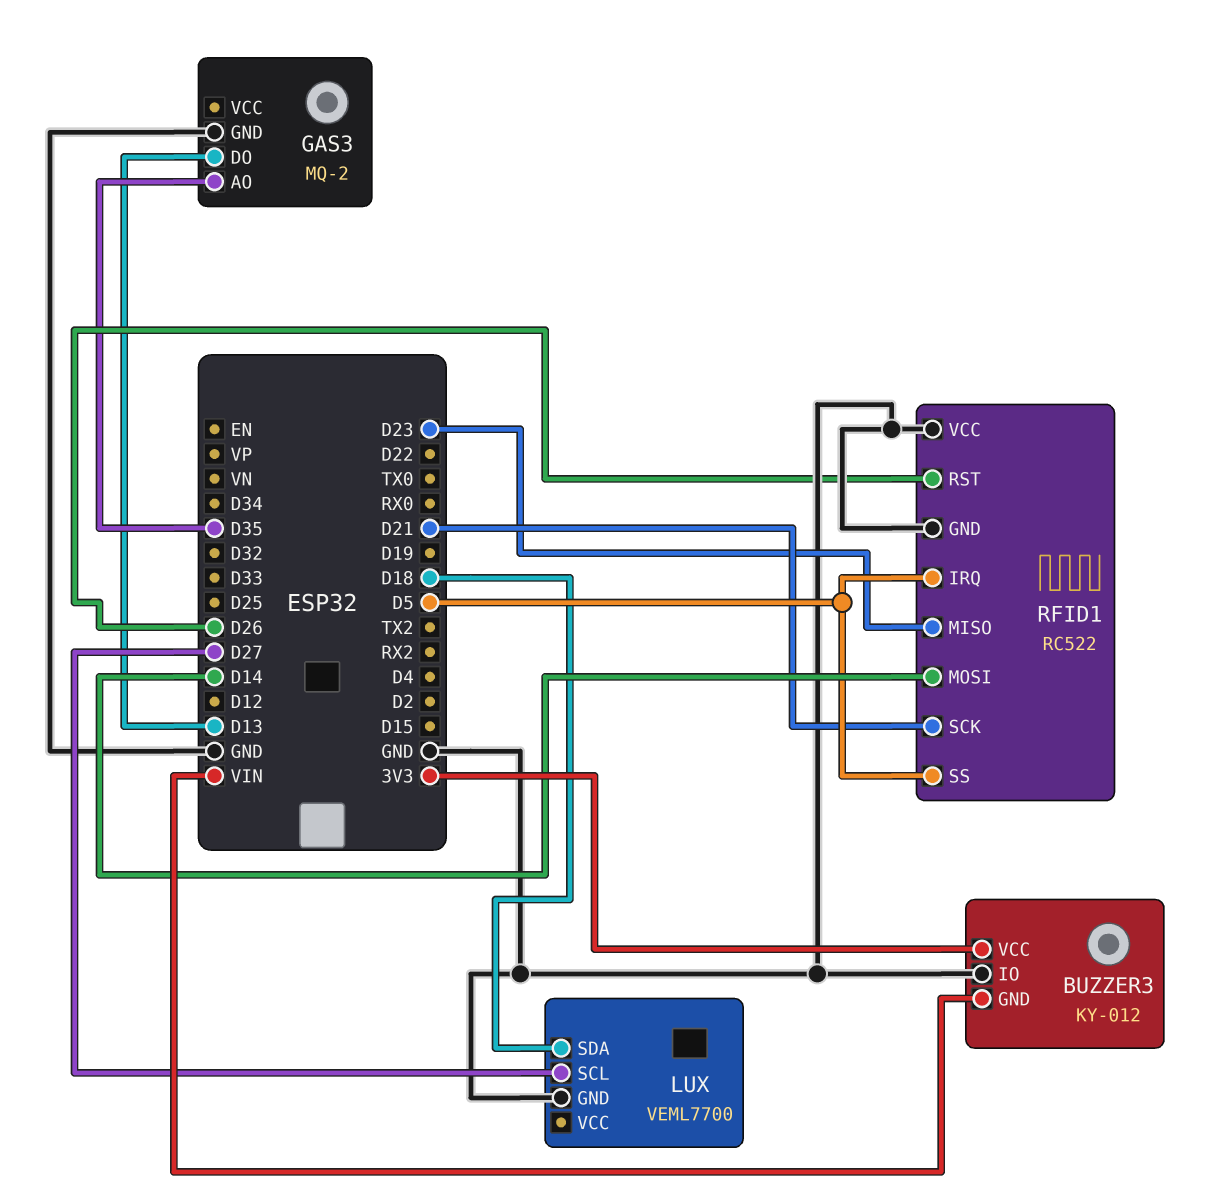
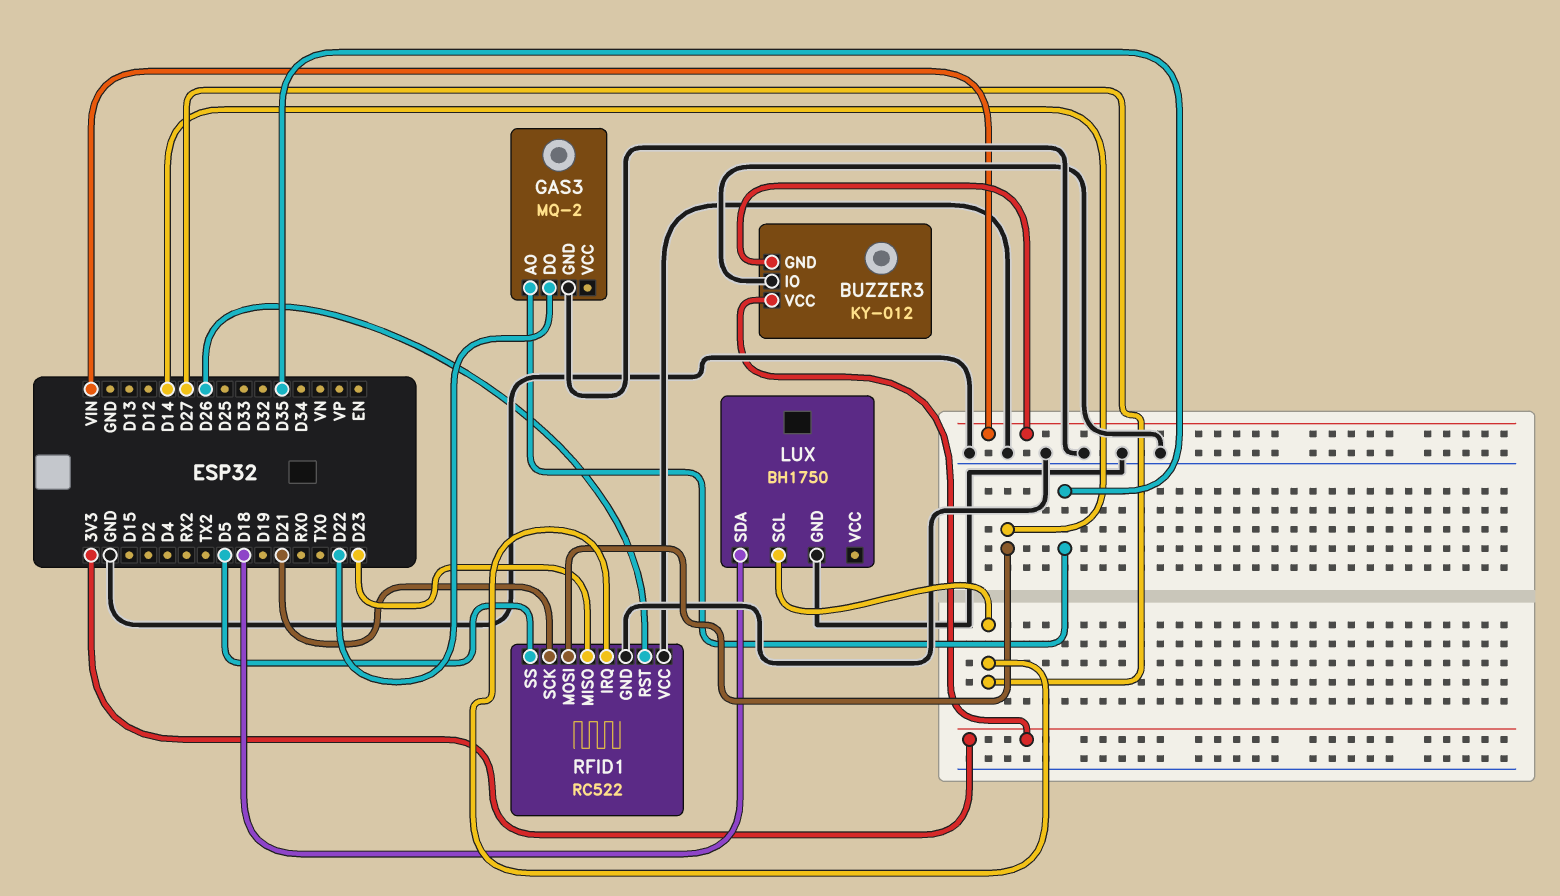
GAS3 pin DO: D13 -> D22
LUX: VEML7700 -> BH1750
RFID1 pin IRQ: D5 -> D27

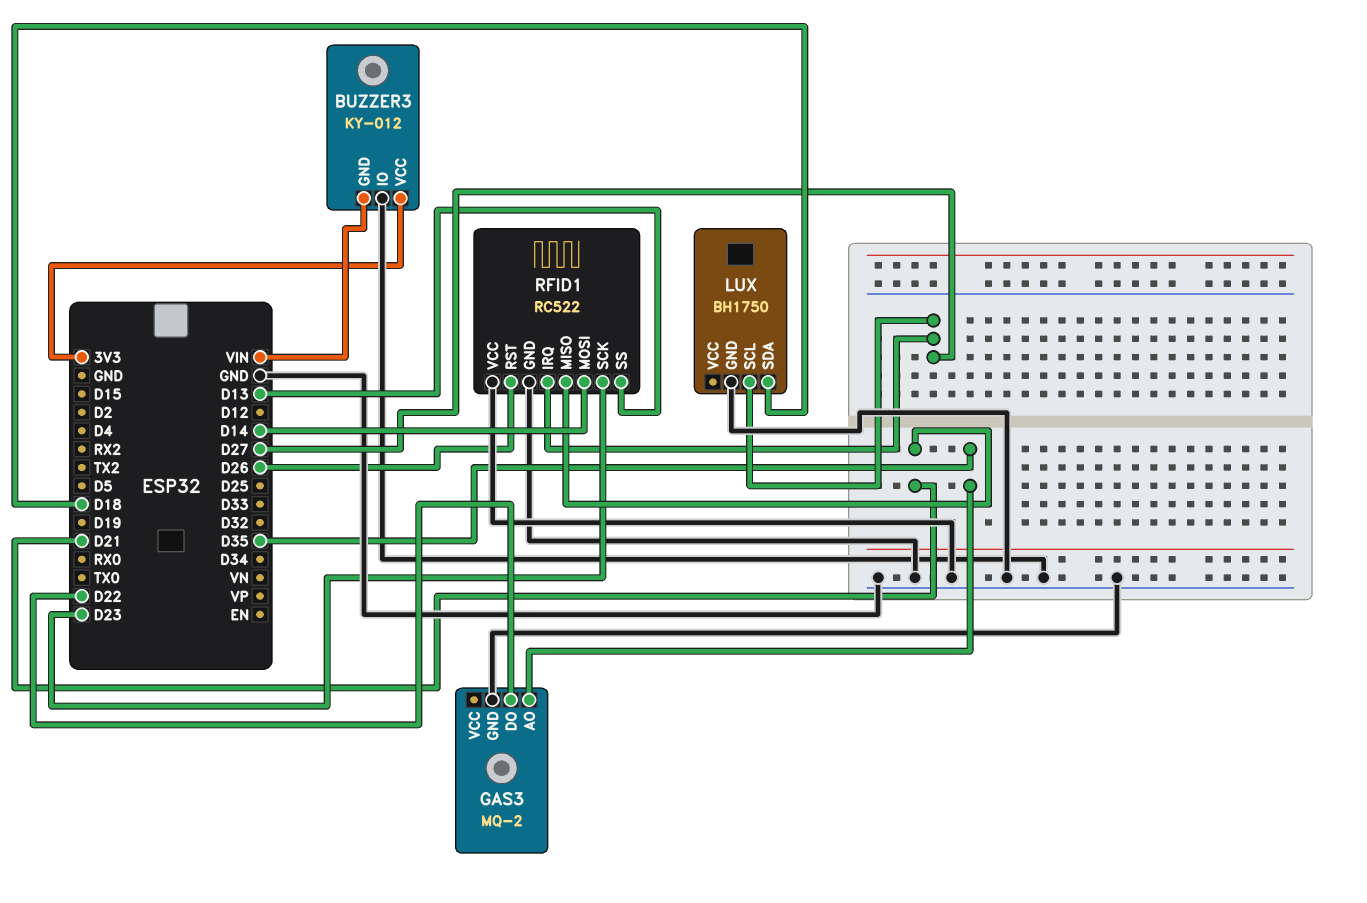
RFID1 pin MISO: D23 -> D21
RFID1 pin SCK: D21 -> D23
RFID1 pin SS: D5 -> D13

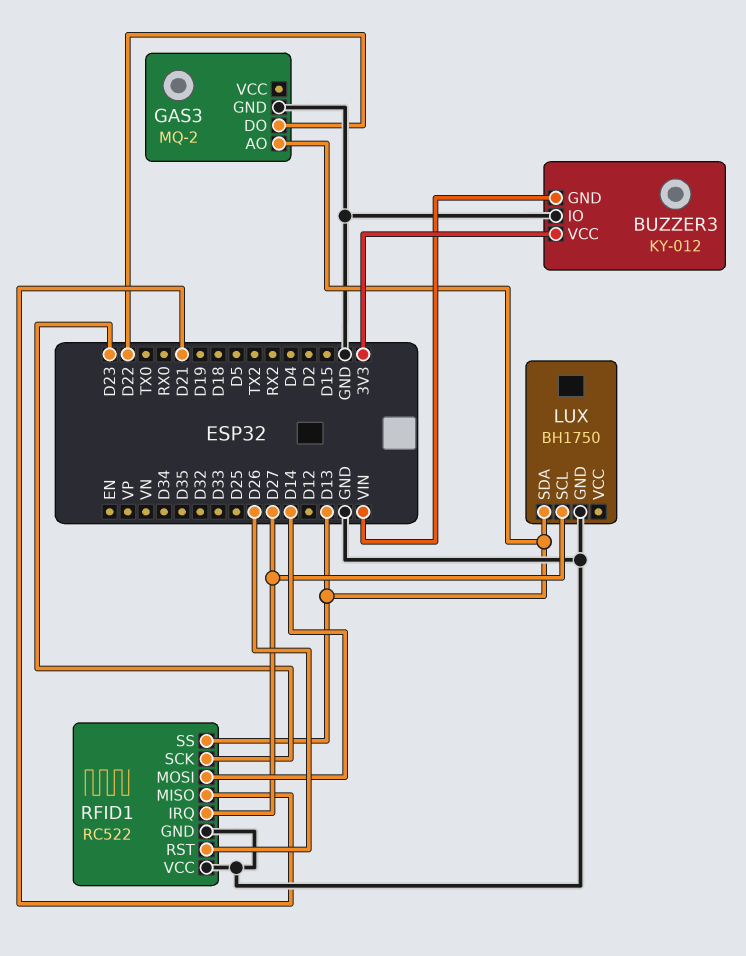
GAS3 pin AO: D35 -> D13
LUX pin SDA: D18 -> D13

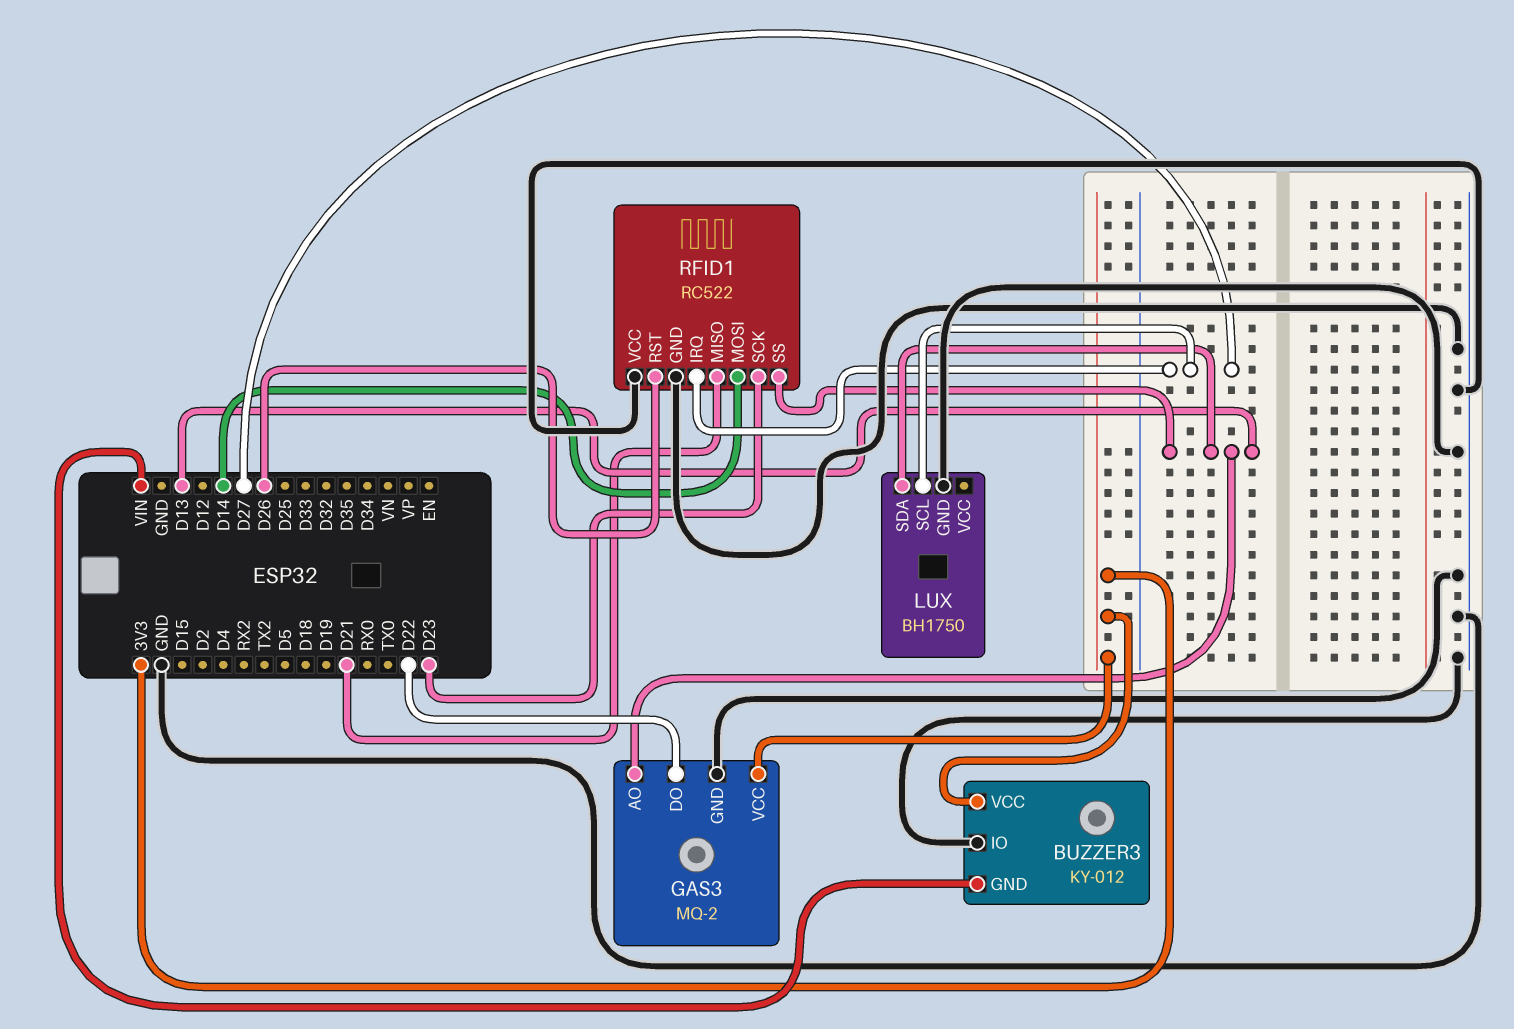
GAS3 pin VCC: none -> 3V3

